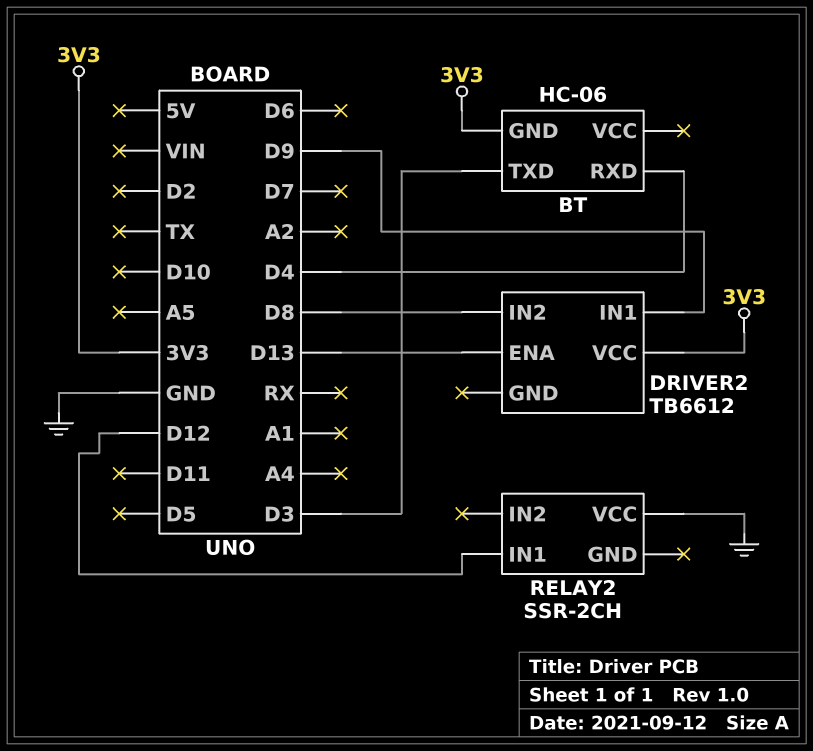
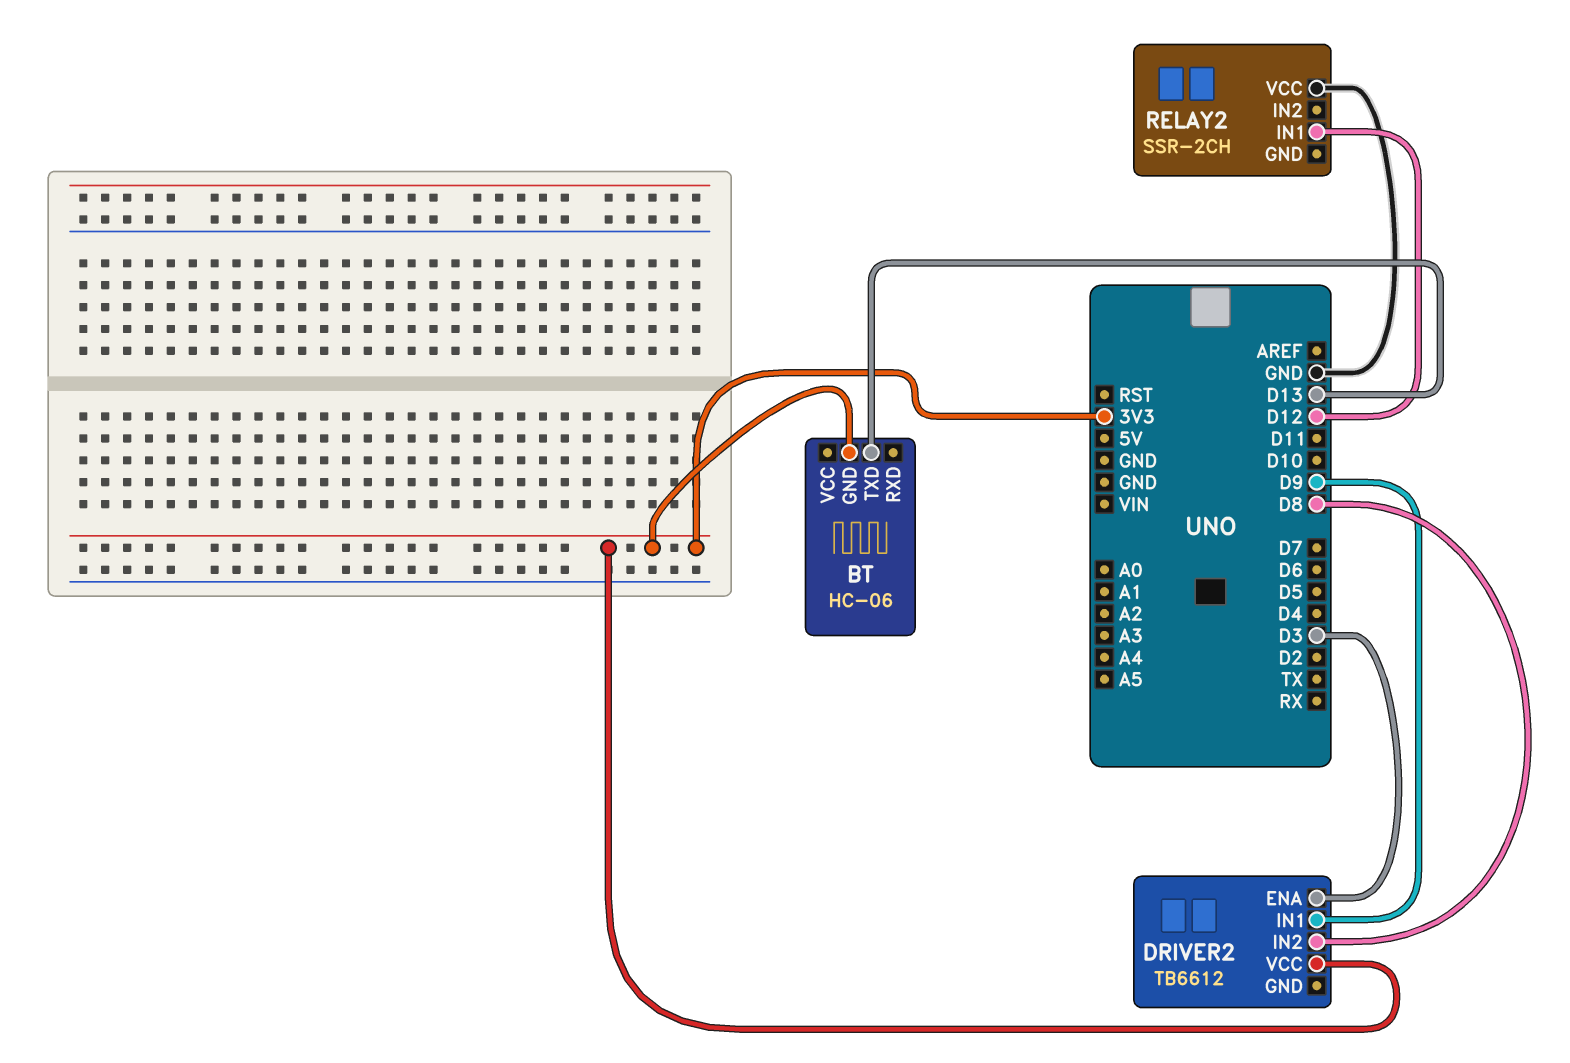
BT pin RXD: D4 -> none
BT pin TXD: D3 -> D13
DRIVER2 pin ENA: D13 -> D3

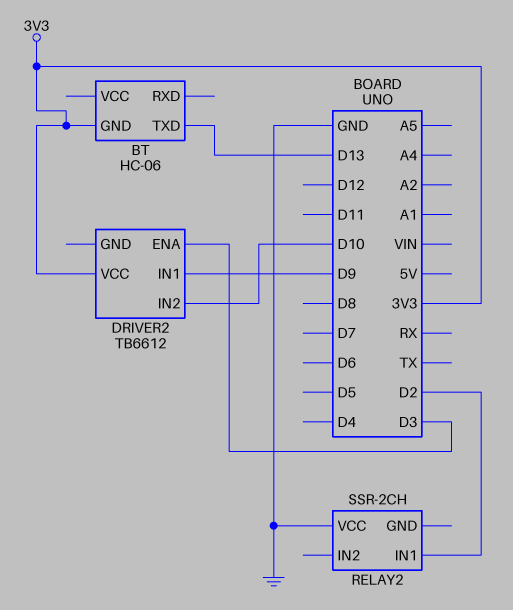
DRIVER2 pin IN2: D8 -> D10
RELAY2 pin IN1: D12 -> D2

